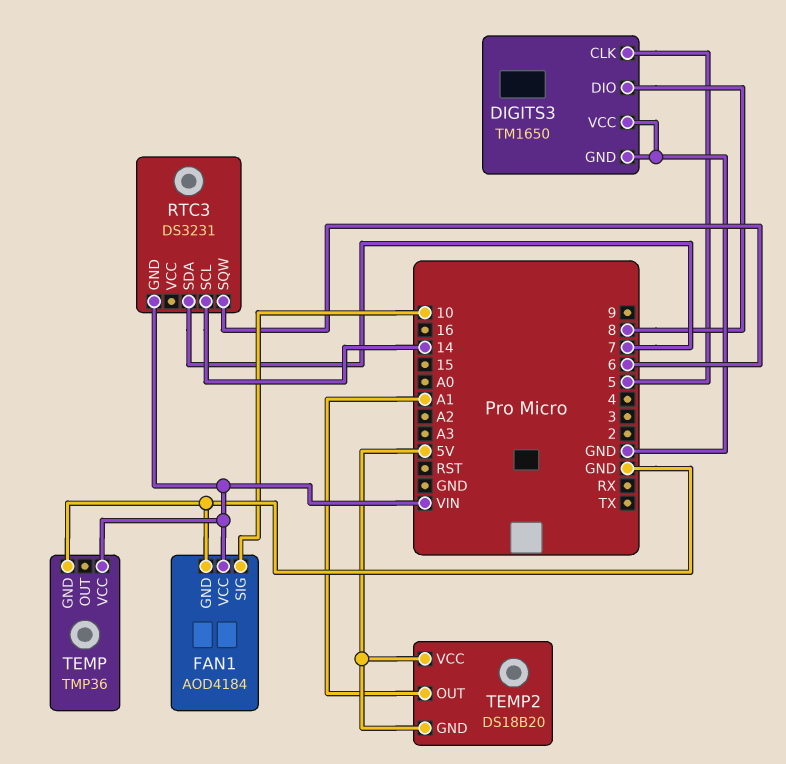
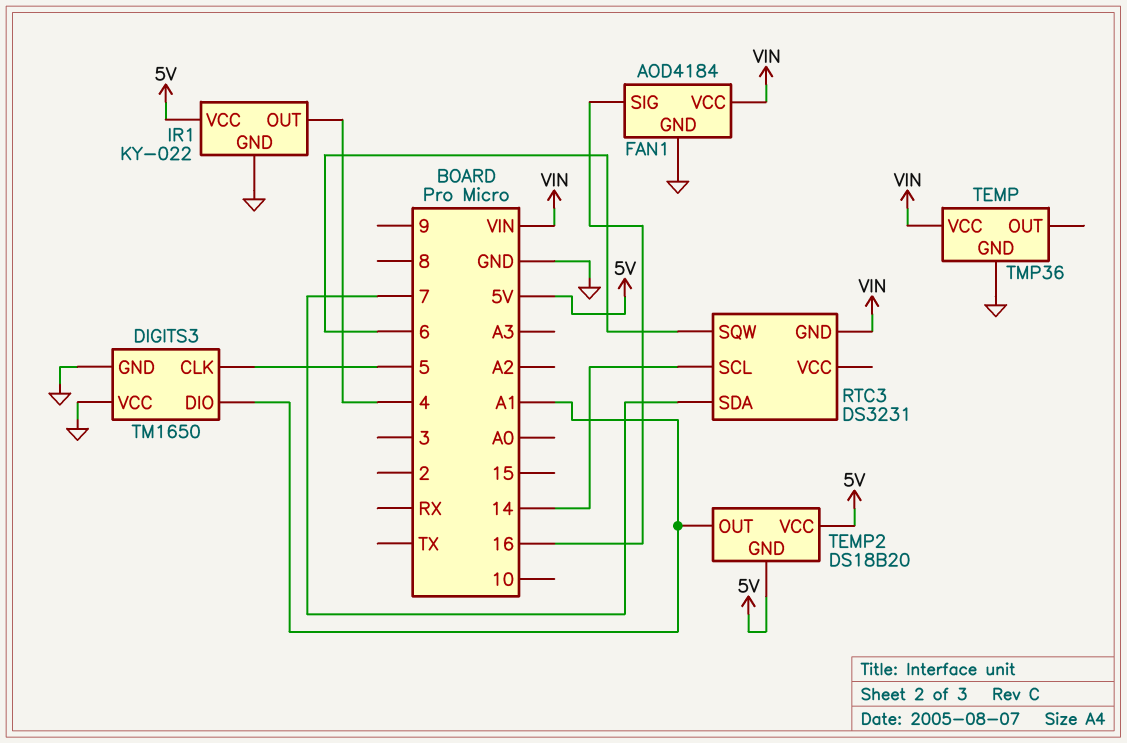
DIGITS3 pin DIO: 8 -> A1
FAN1 pin SIG: 10 -> 16
IR1: none -> KY-022
IR1 pin GND: none -> GND
IR1 pin OUT: none -> 4
IR1 pin VCC: none -> 5V

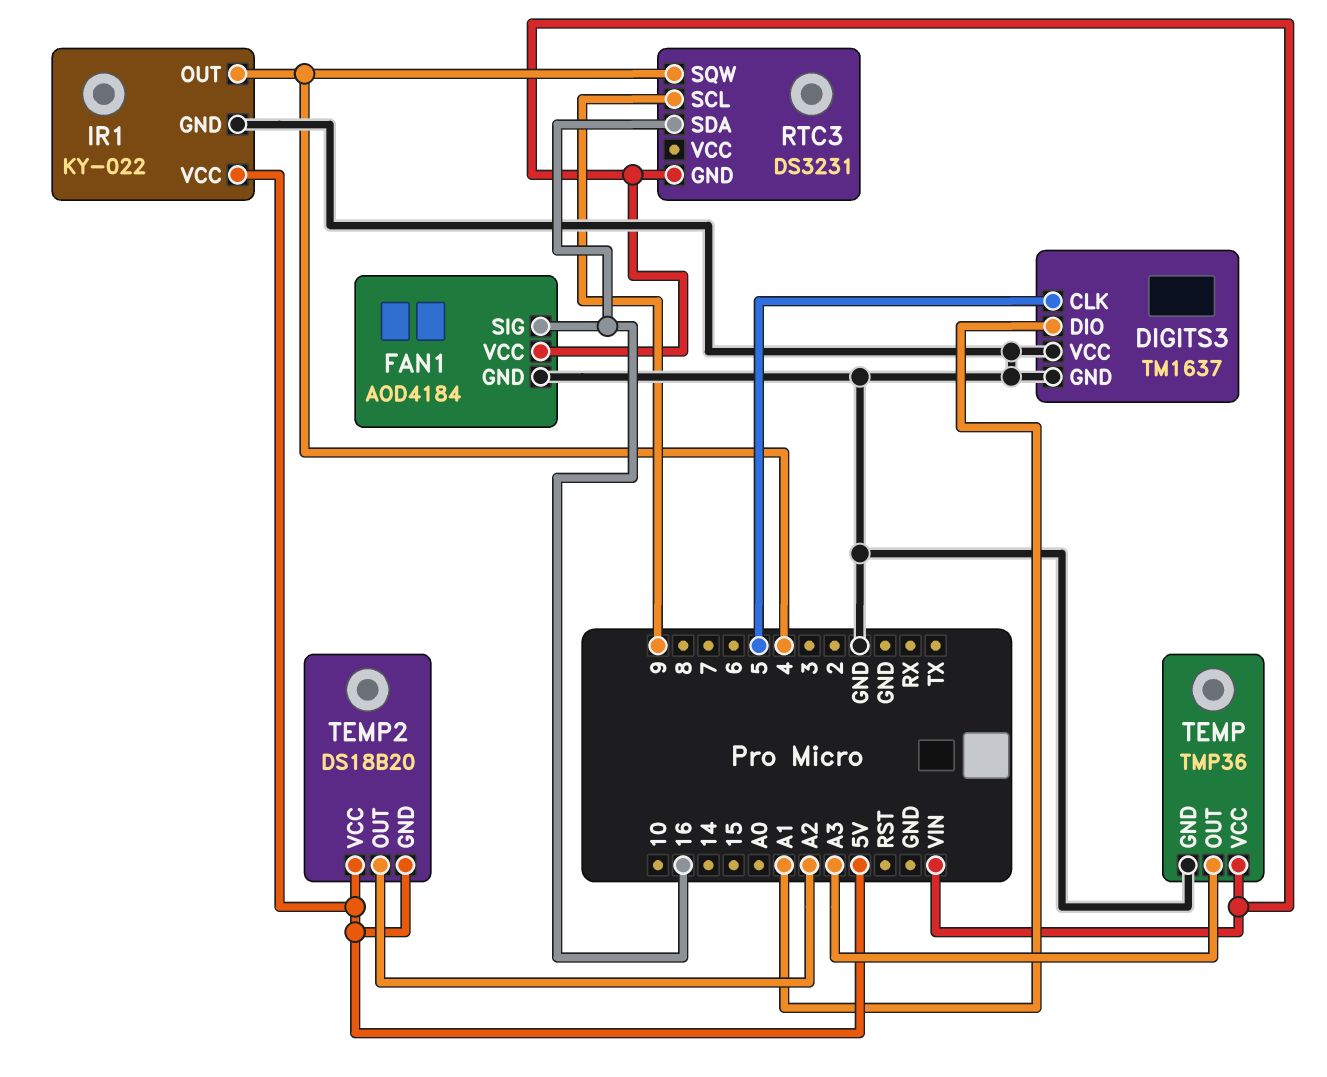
DIGITS3: TM1650 -> TM1637
RTC3 pin SCL: 14 -> 9
RTC3 pin SDA: 7 -> 16
RTC3 pin SQW: 6 -> 4
TEMP pin OUT: none -> A3
TEMP2 pin OUT: A1 -> A2

